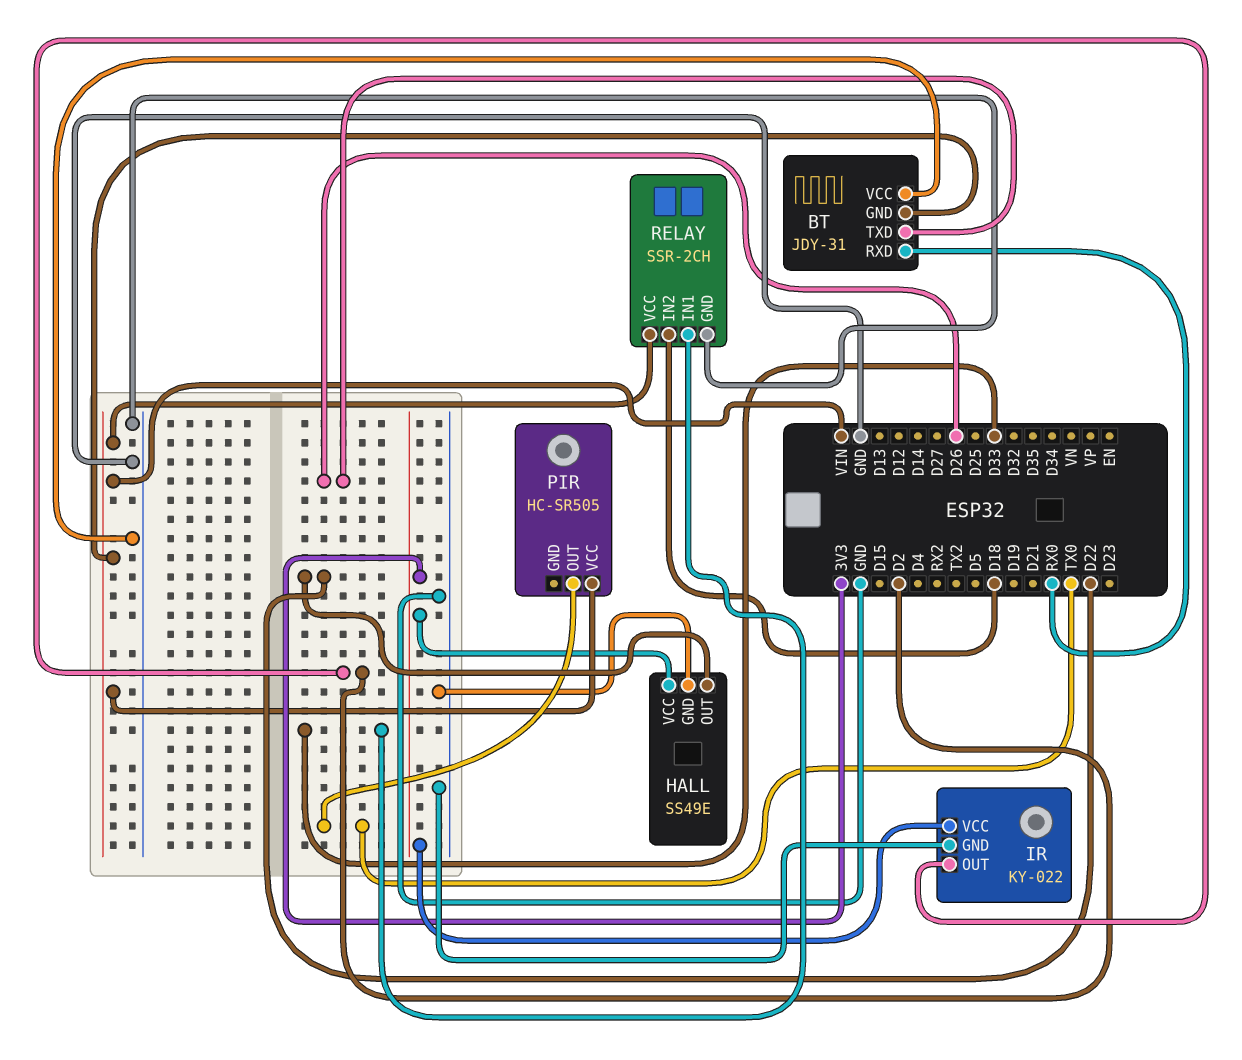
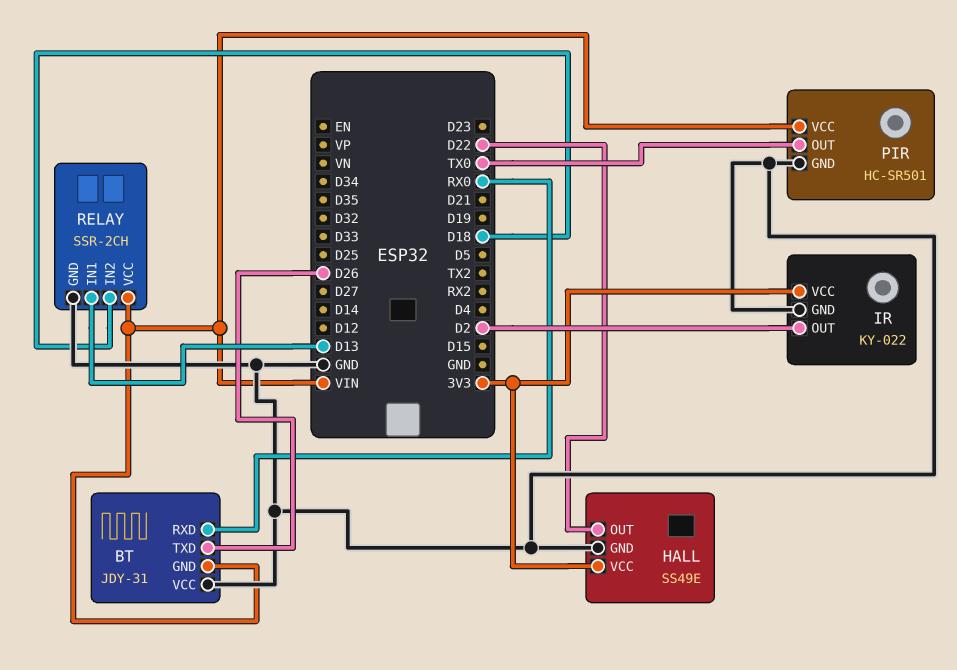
PIR: HC-SR505 -> HC-SR501
PIR pin GND: none -> GND
RELAY pin IN1: D33 -> D13

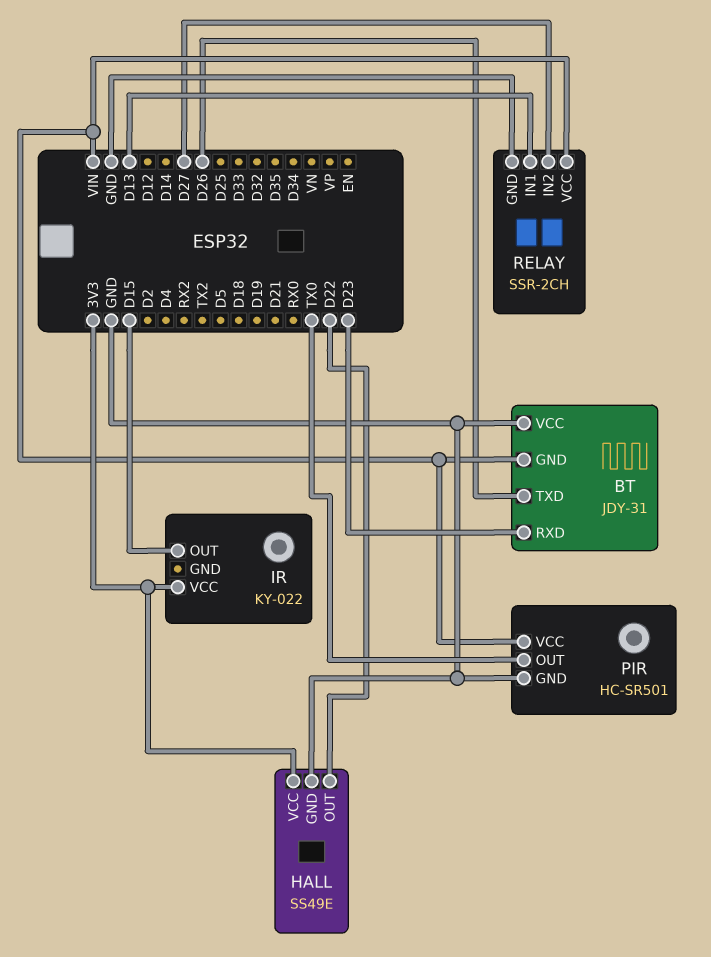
BT pin RXD: RX0 -> D23
IR pin GND: GND -> none
IR pin OUT: D2 -> D15
RELAY pin IN2: D18 -> D27

